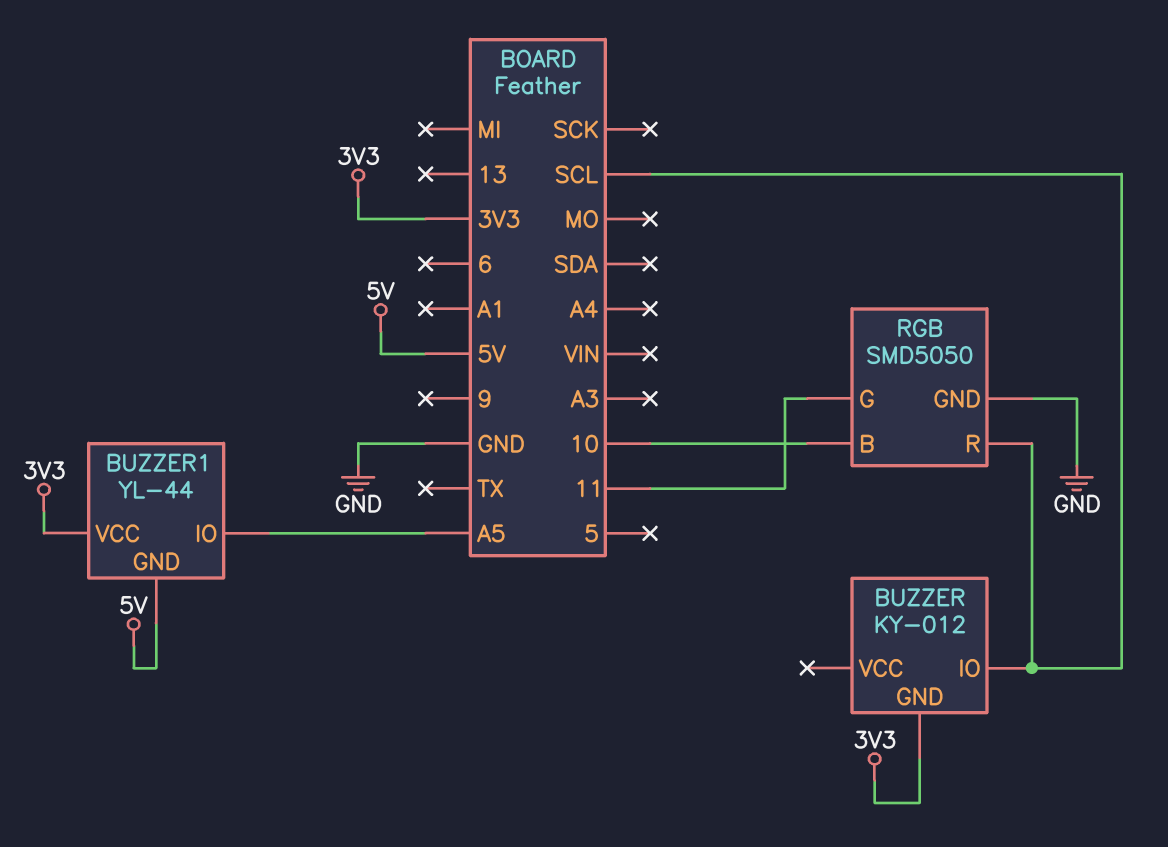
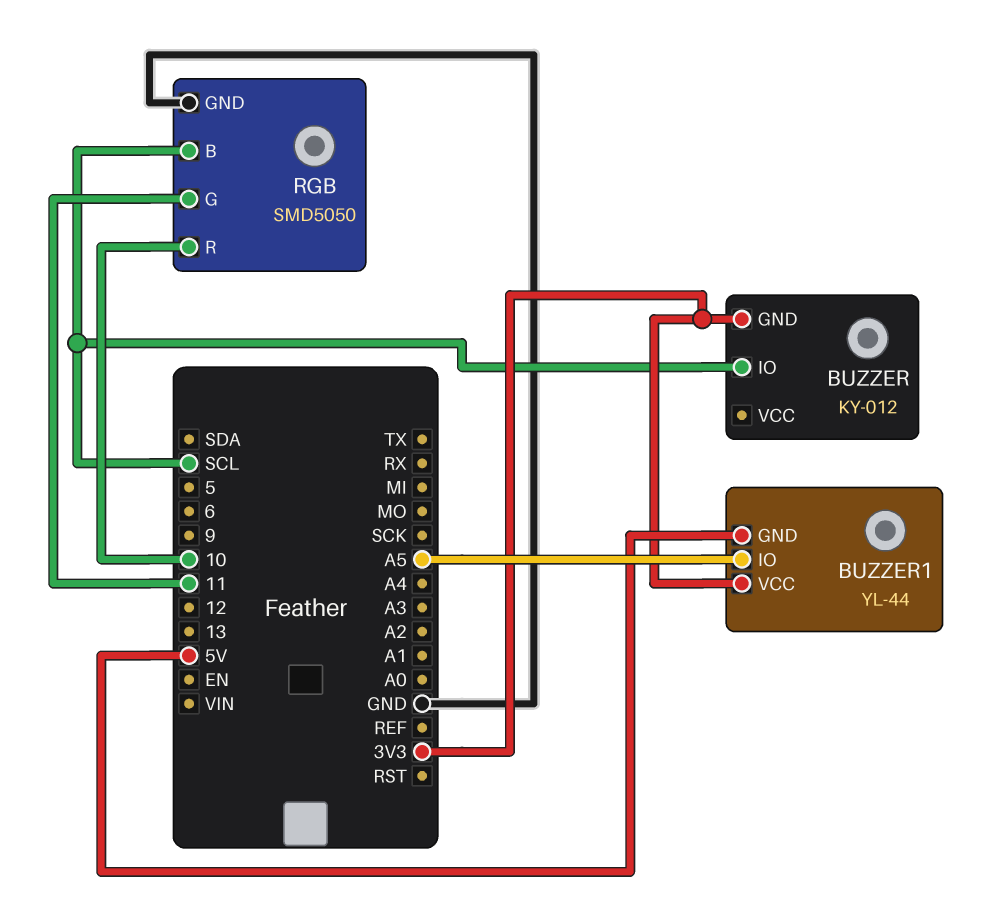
RGB pin B: 10 -> SCL
RGB pin R: SCL -> 10

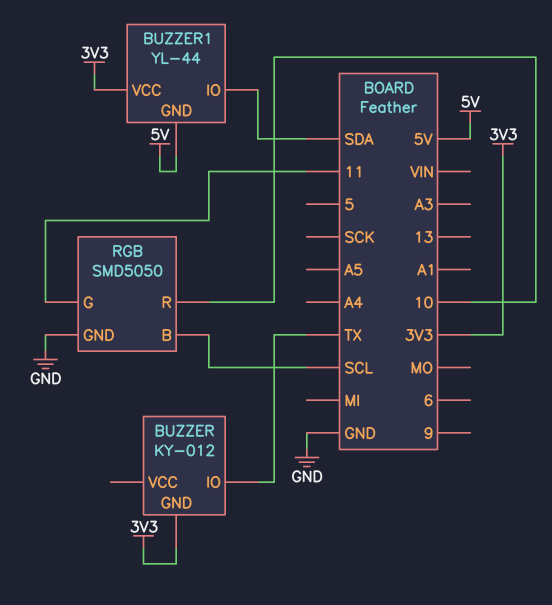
BUZZER pin IO: SCL -> TX
BUZZER1 pin IO: A5 -> SDA

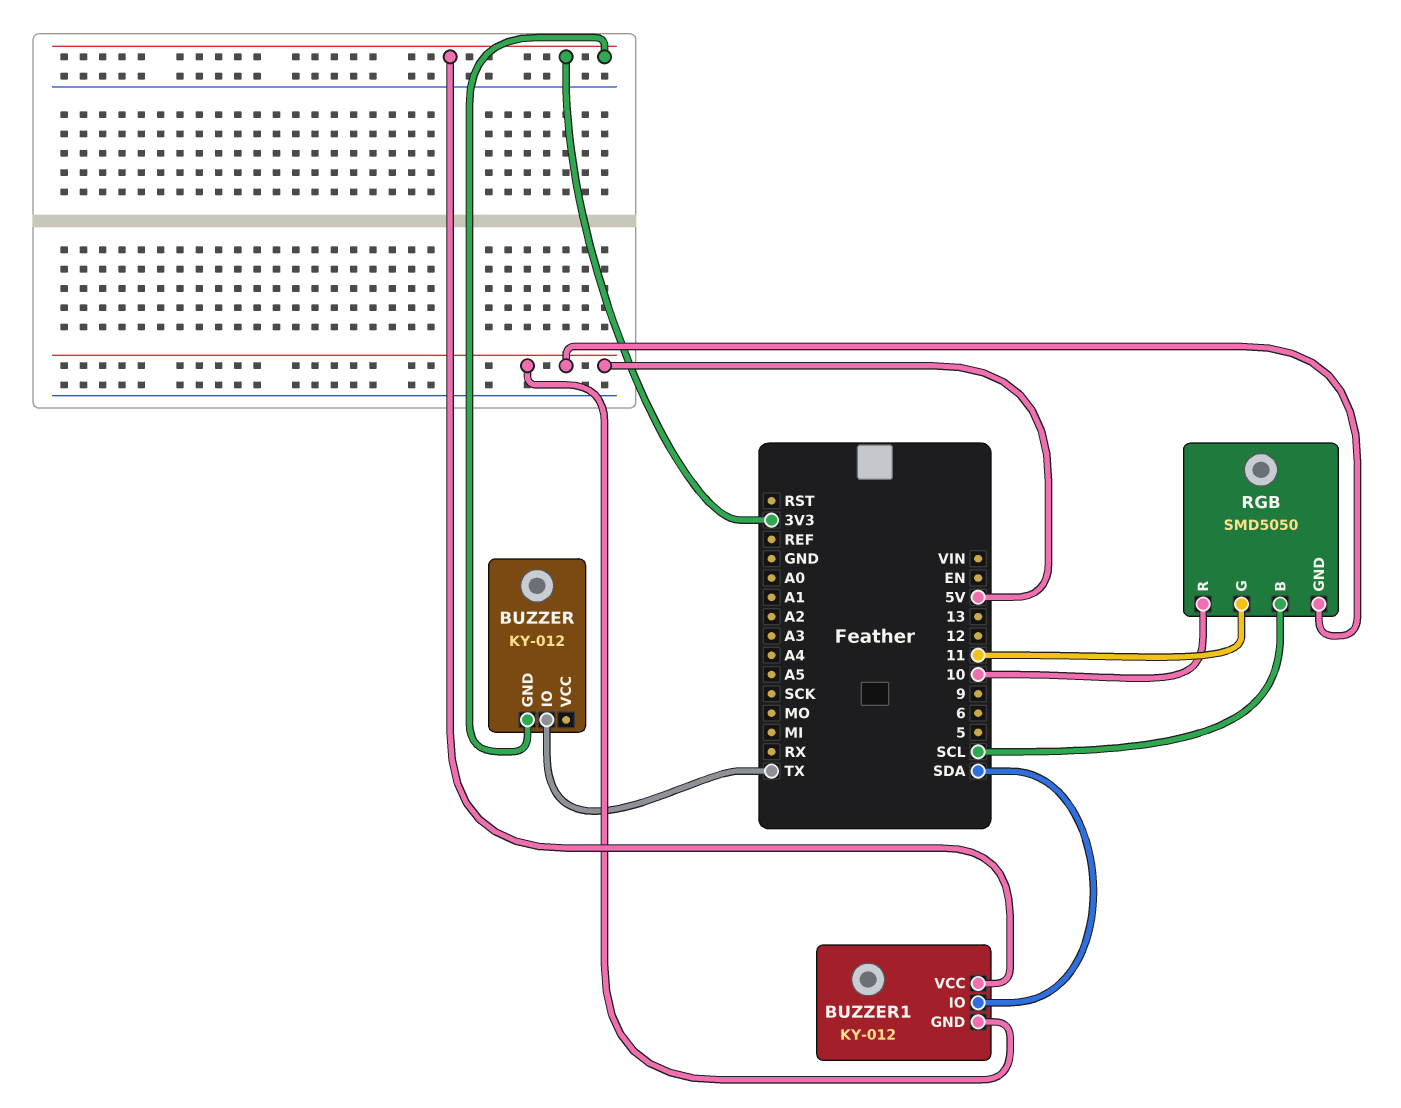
BUZZER1: YL-44 -> KY-012
RGB pin GND: GND -> 5V

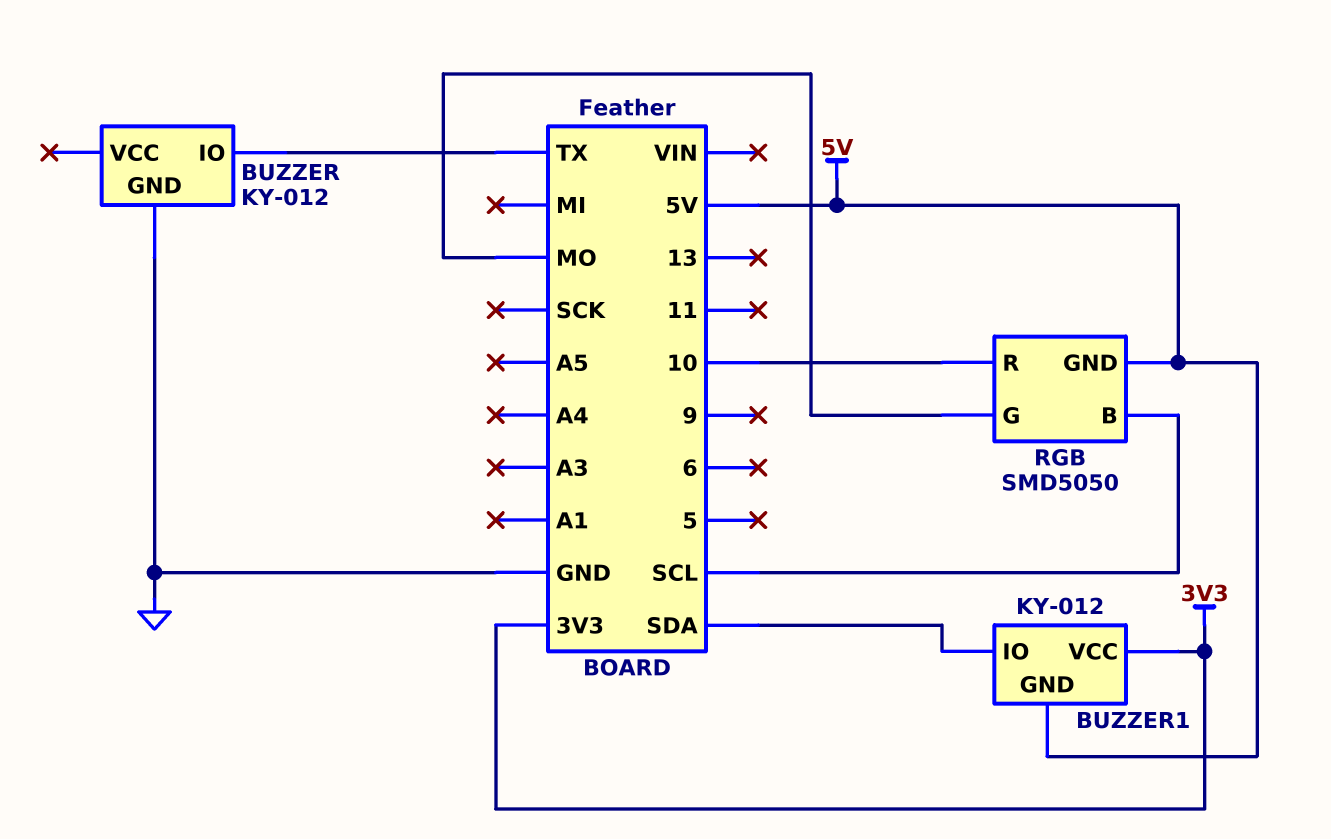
BUZZER pin GND: 3V3 -> GND
RGB pin G: 11 -> MO

